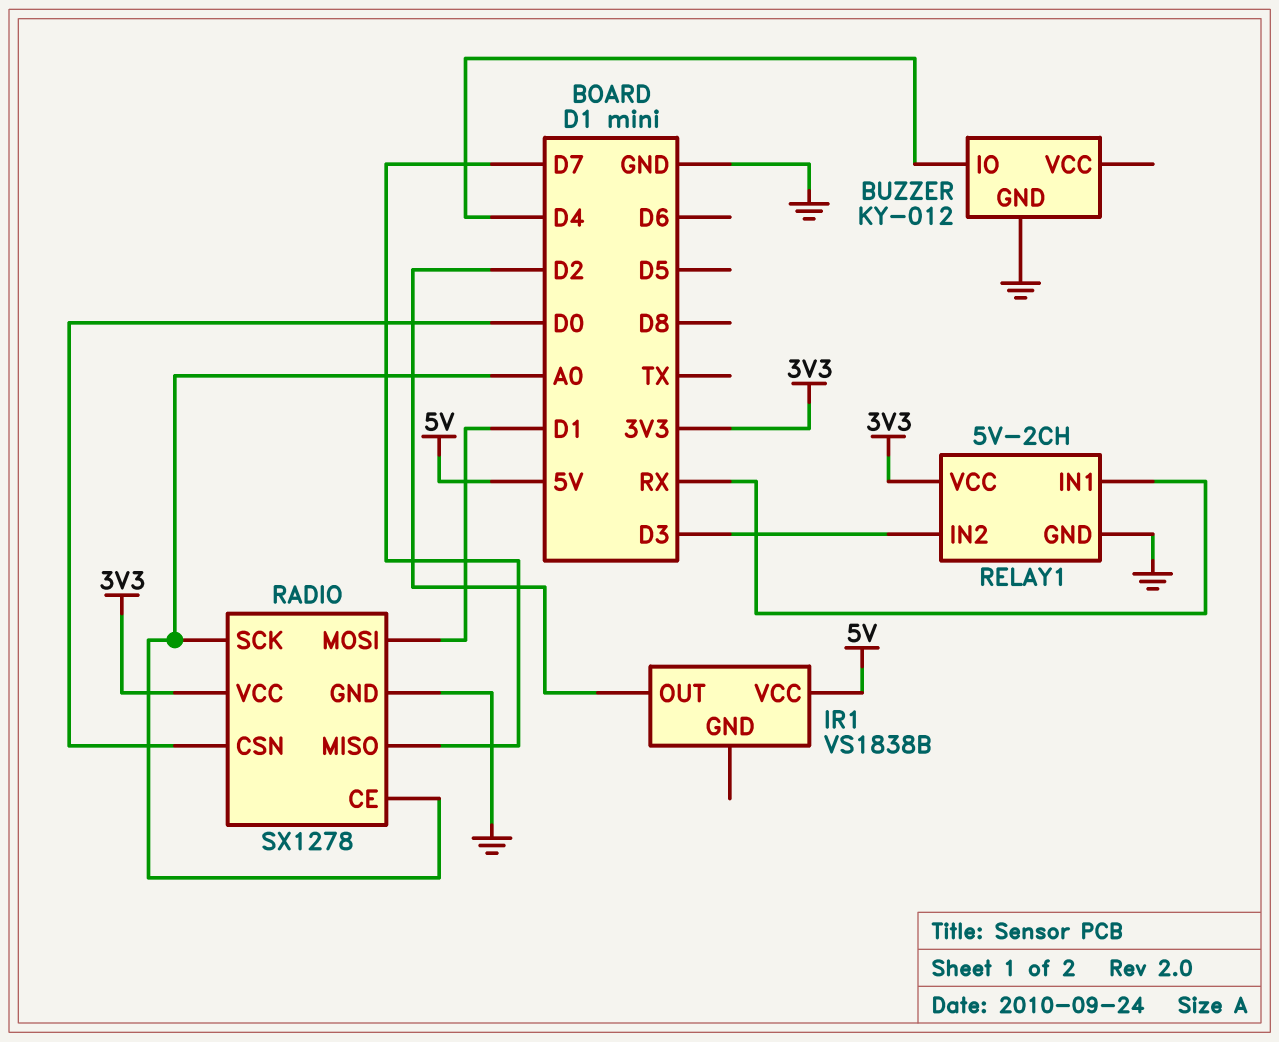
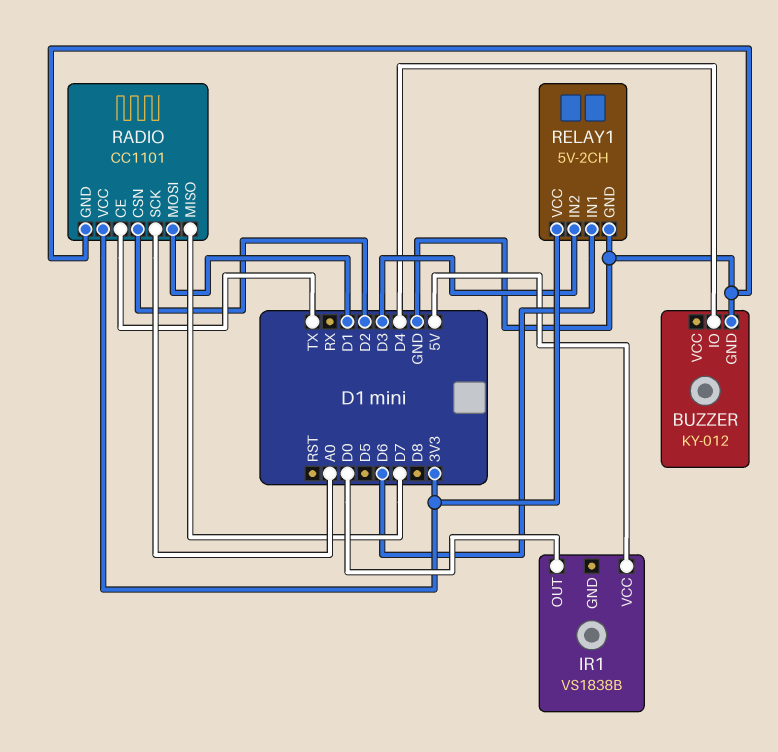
IR1 pin OUT: D2 -> D0
RADIO: SX1278 -> CC1101
RADIO pin CE: A0 -> TX
RADIO pin CSN: D0 -> D2
RELAY1 pin IN1: RX -> D6

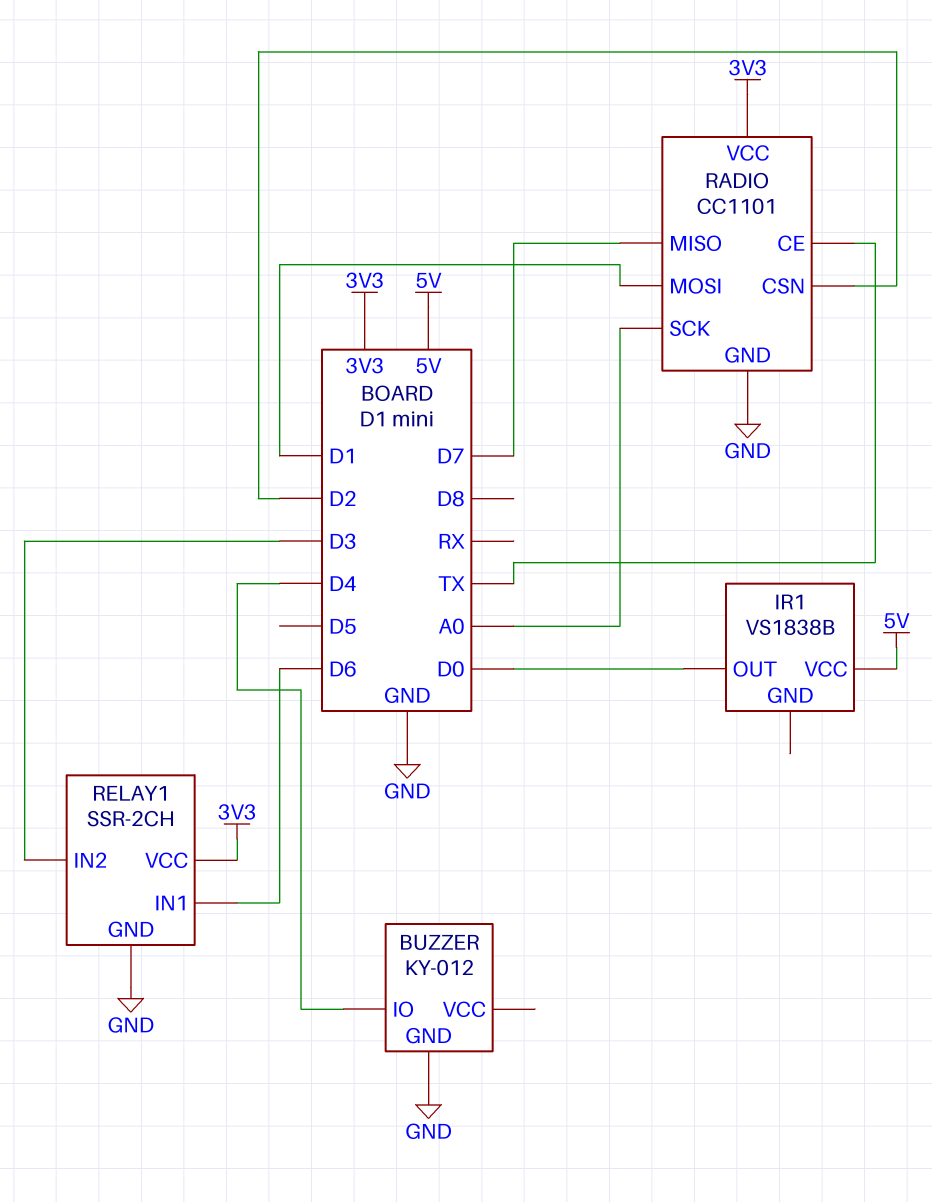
RELAY1: 5V-2CH -> SSR-2CH

